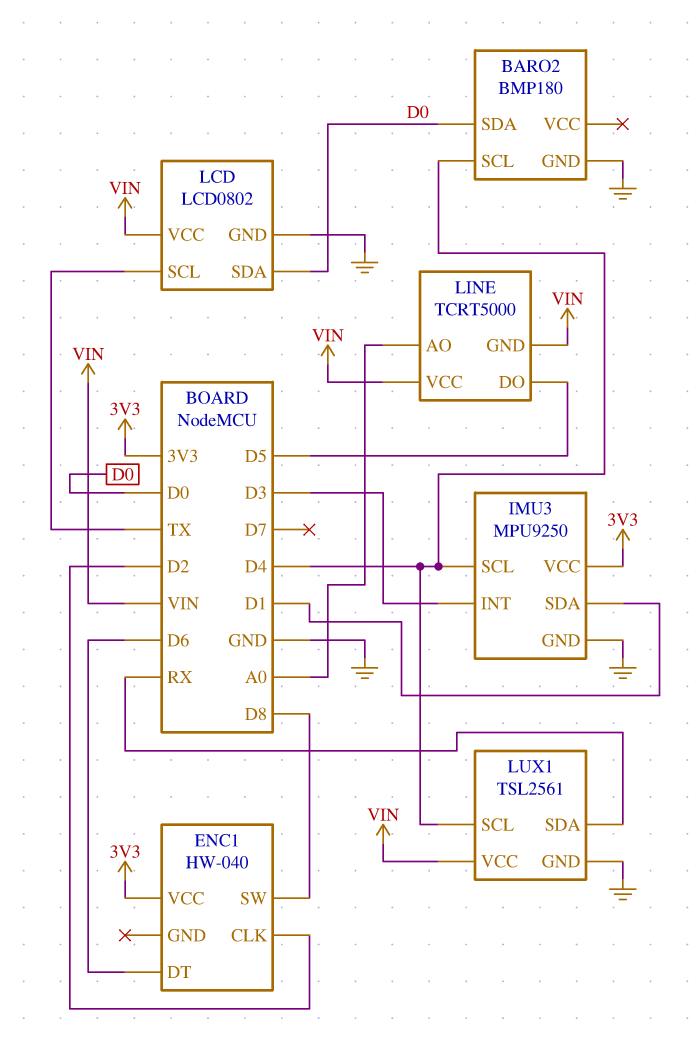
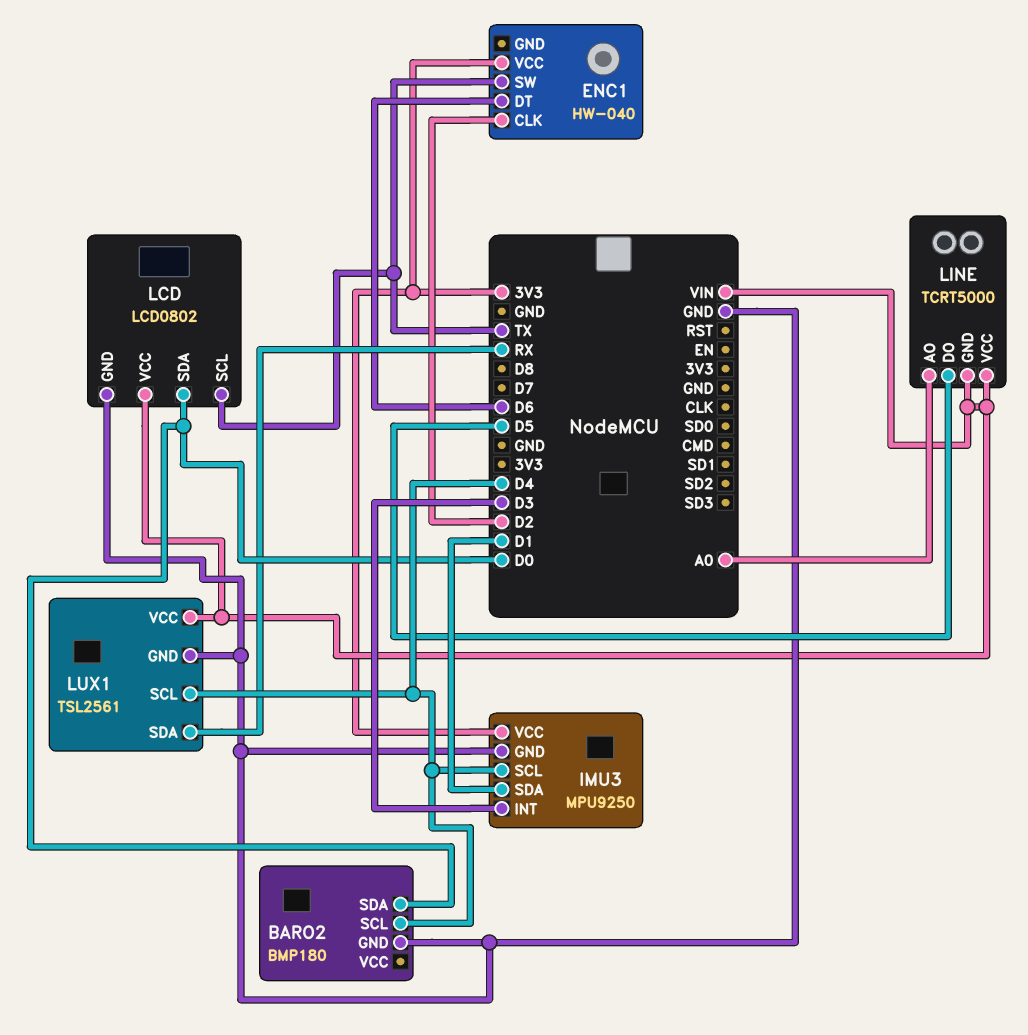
ENC1 pin SW: D8 -> TX

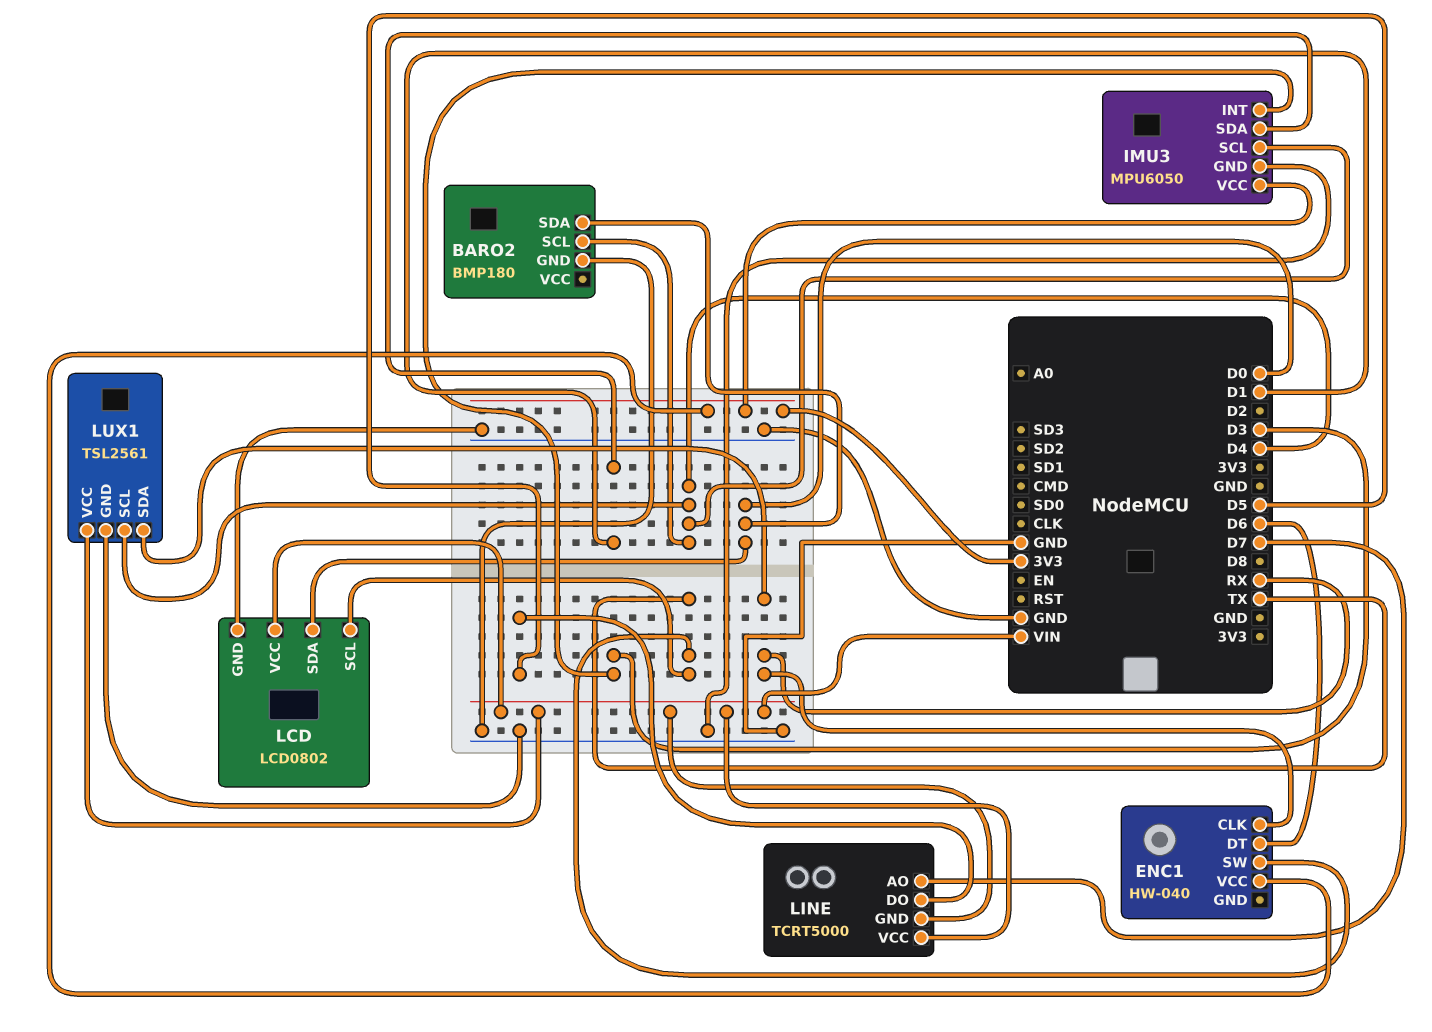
ENC1 pin CLK: D2 -> RX
IMU3: MPU9250 -> MPU6050
LINE pin AO: A0 -> D7

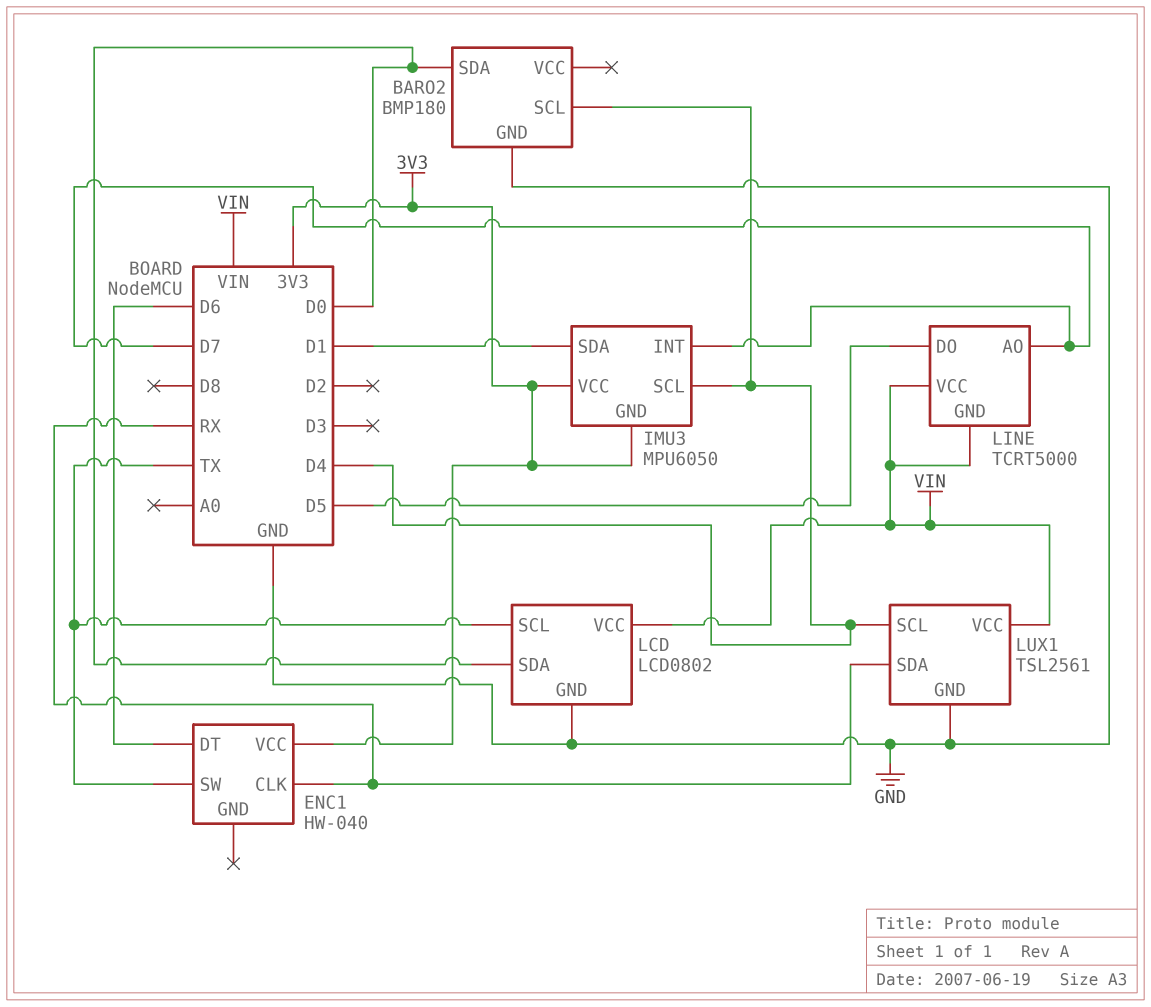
IMU3 pin GND: GND -> 3V3
IMU3 pin INT: D3 -> D7

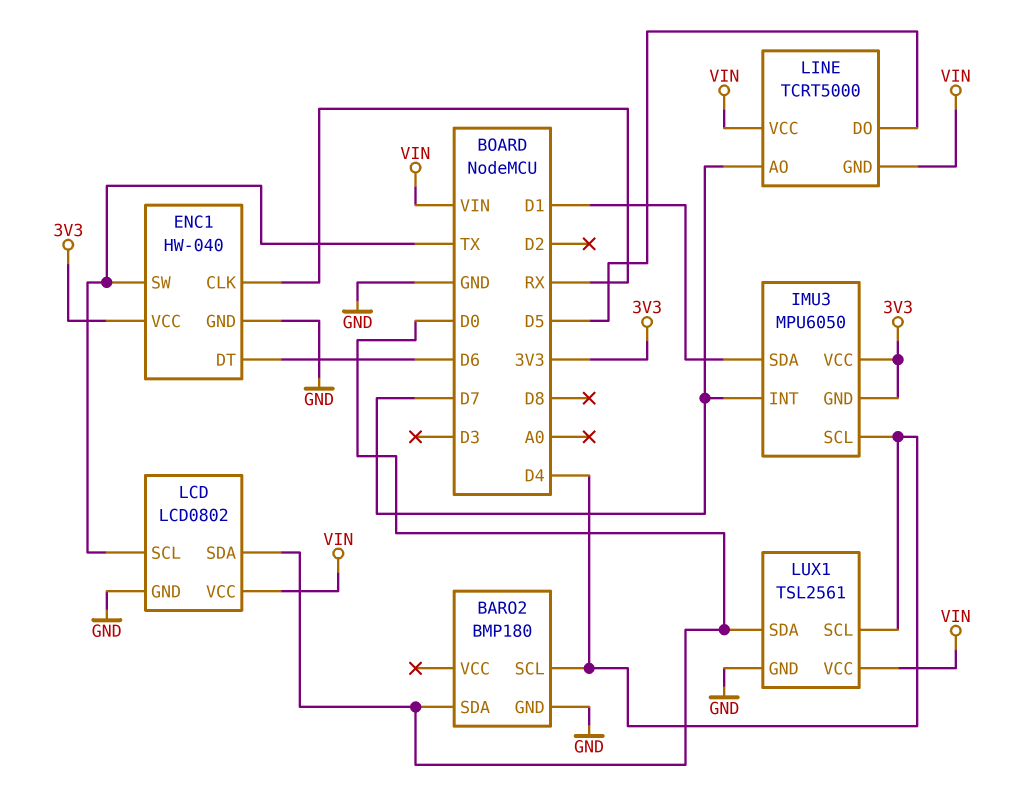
ENC1 pin GND: none -> GND
LUX1 pin SDA: RX -> D0

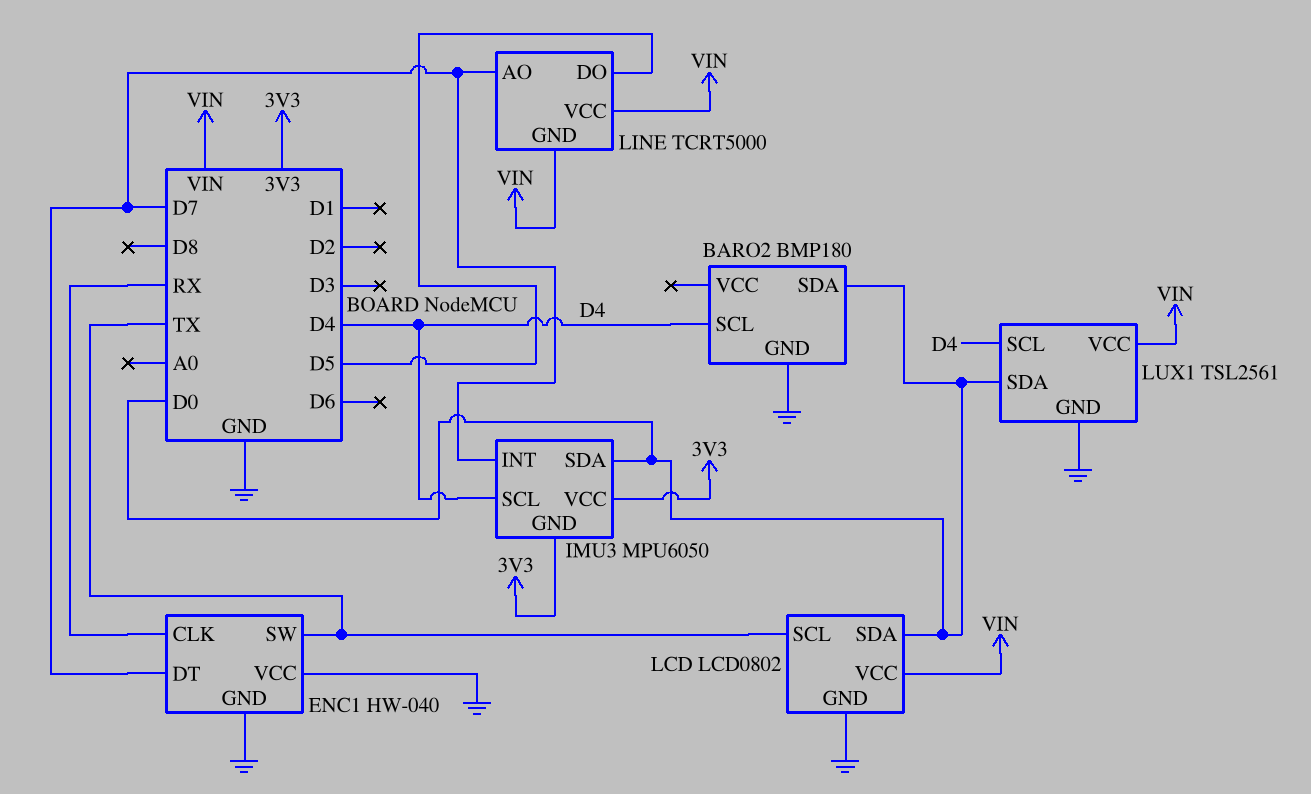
ENC1 pin DT: D6 -> D7
ENC1 pin VCC: 3V3 -> GND
IMU3 pin SDA: D1 -> D0

